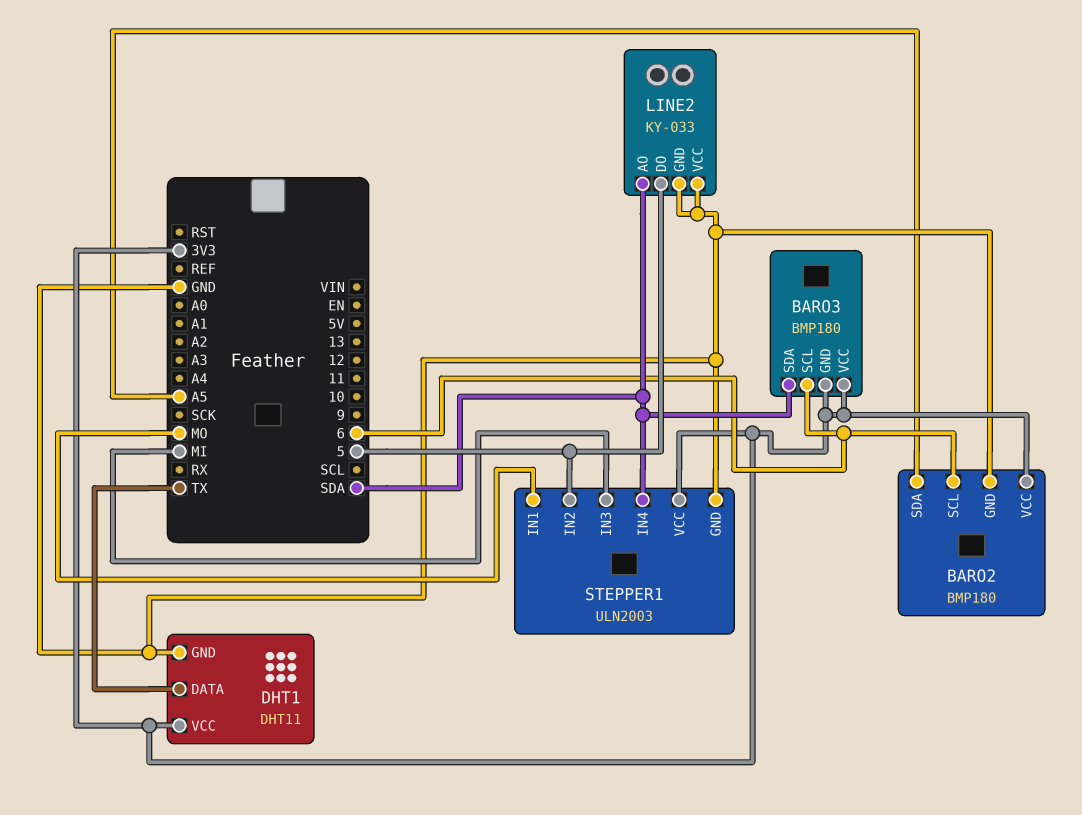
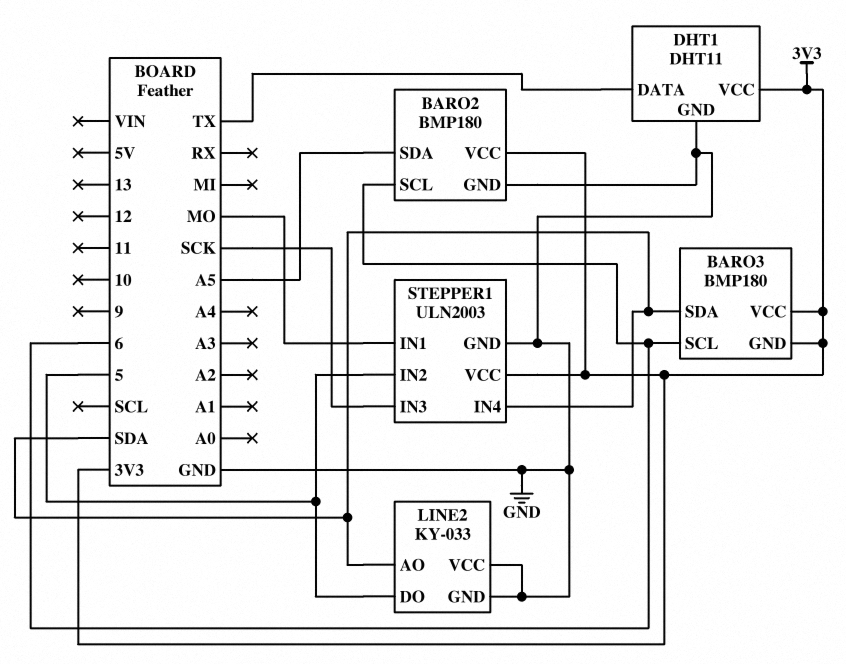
STEPPER1 pin IN3: MI -> SCK

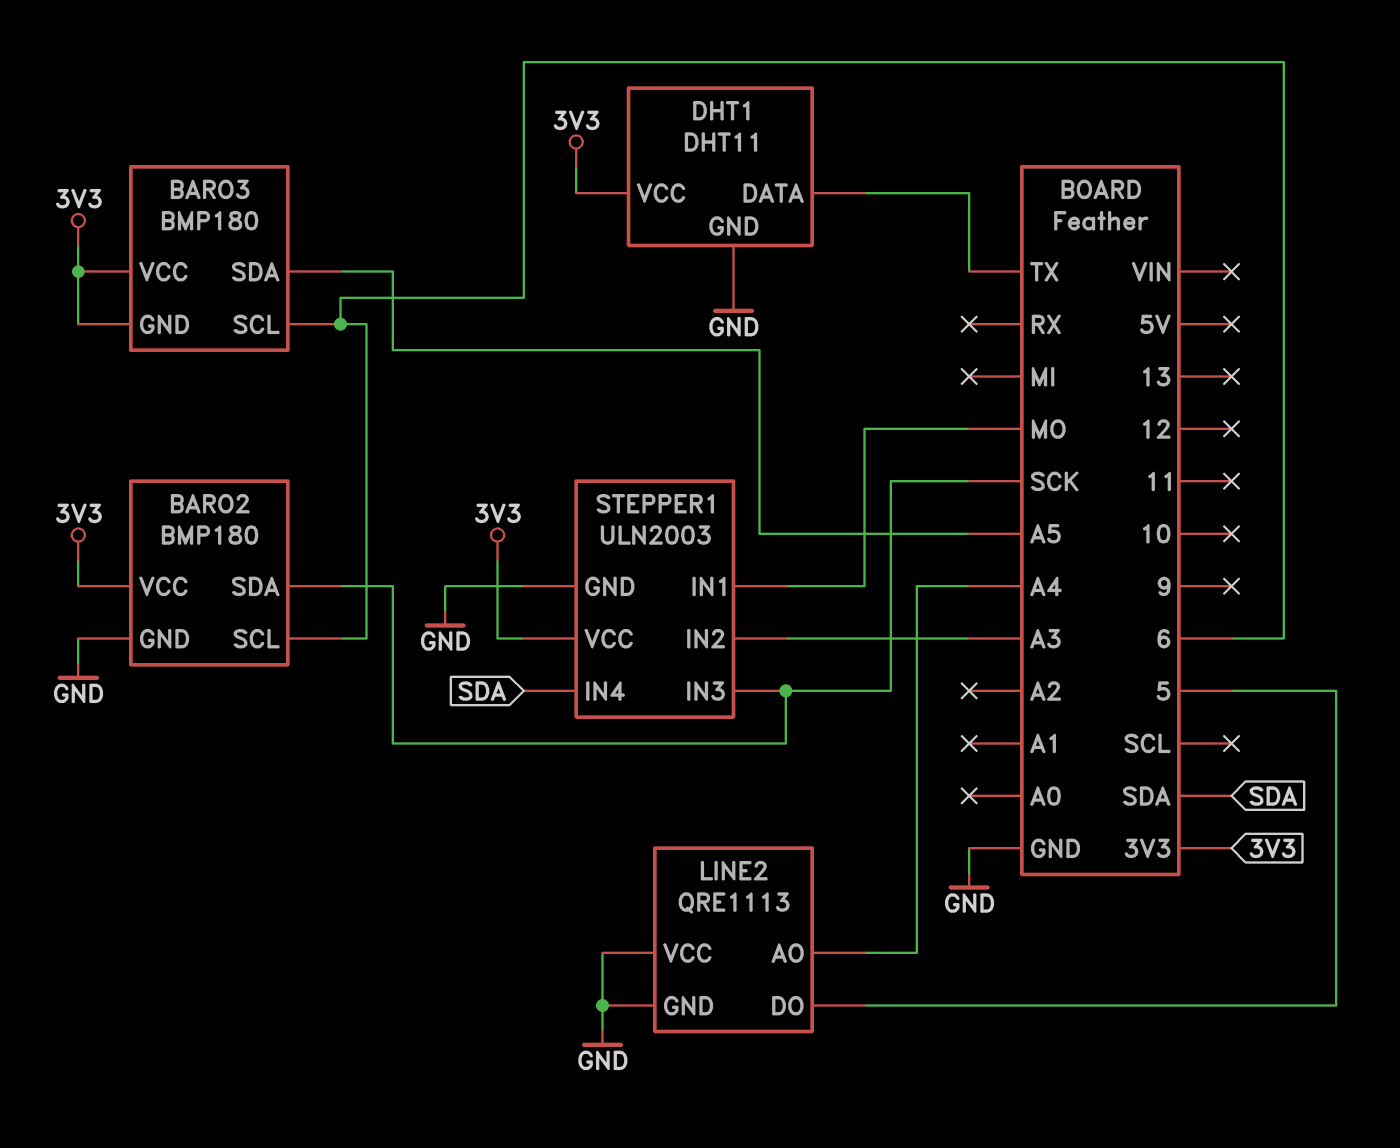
BARO2 pin SDA: A5 -> SCK
BARO3 pin SDA: SDA -> A5
LINE2: KY-033 -> QRE1113
LINE2 pin AO: SDA -> A4
STEPPER1 pin IN2: 5 -> A3

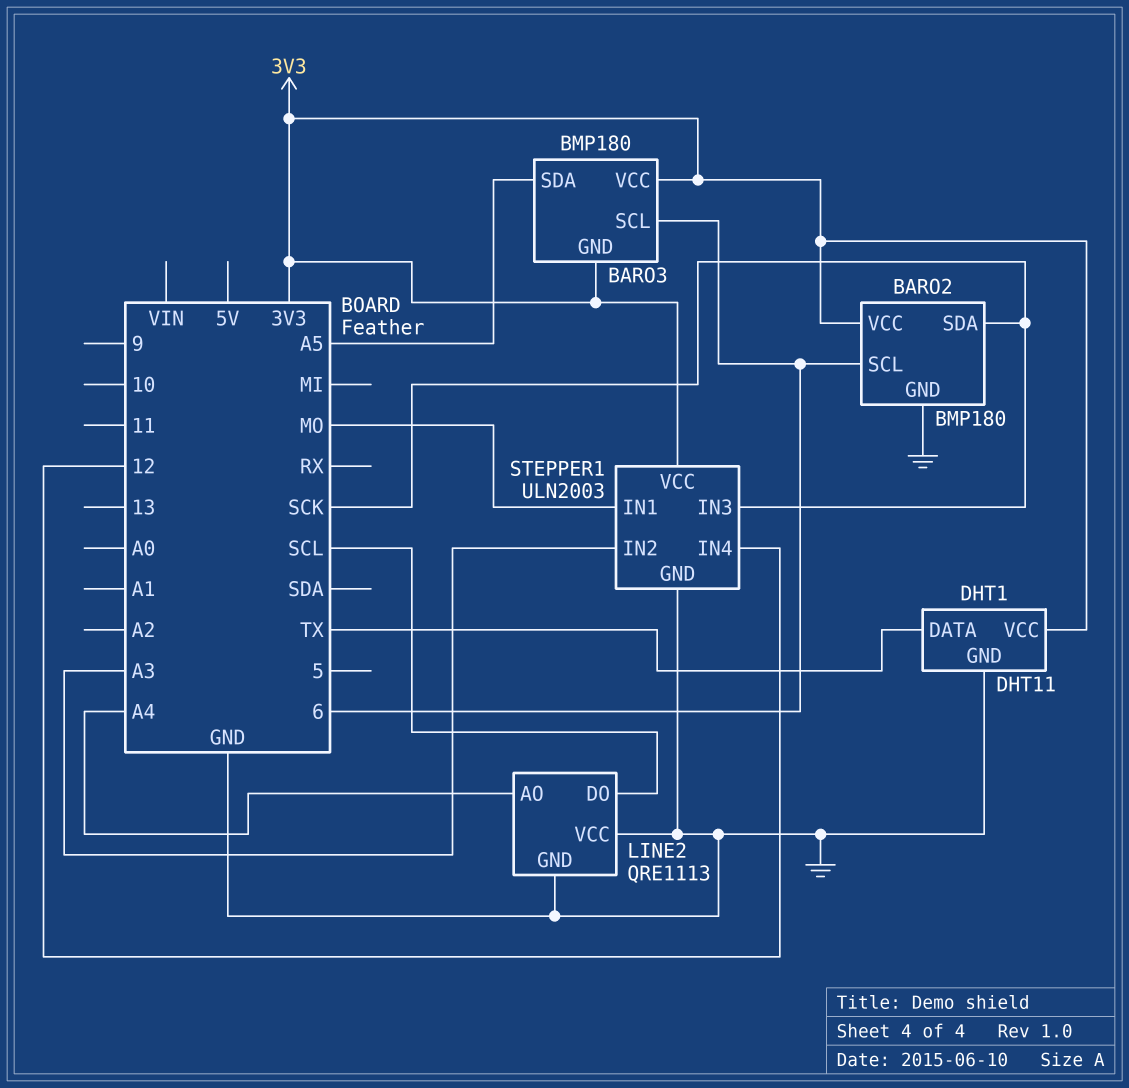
LINE2 pin DO: 5 -> SCL
STEPPER1 pin IN4: SDA -> 12

